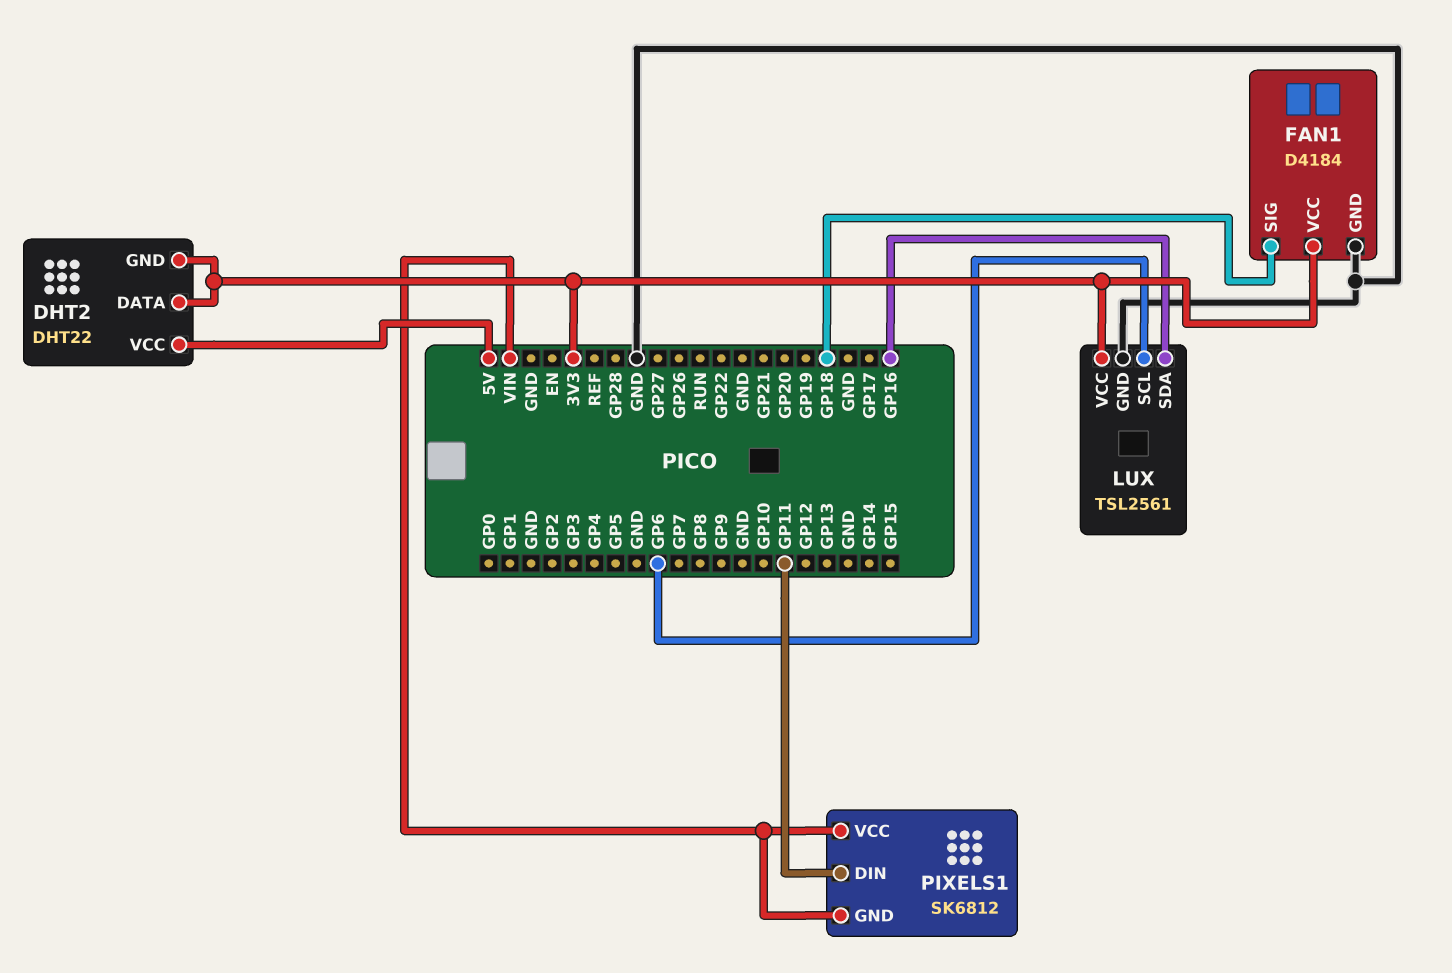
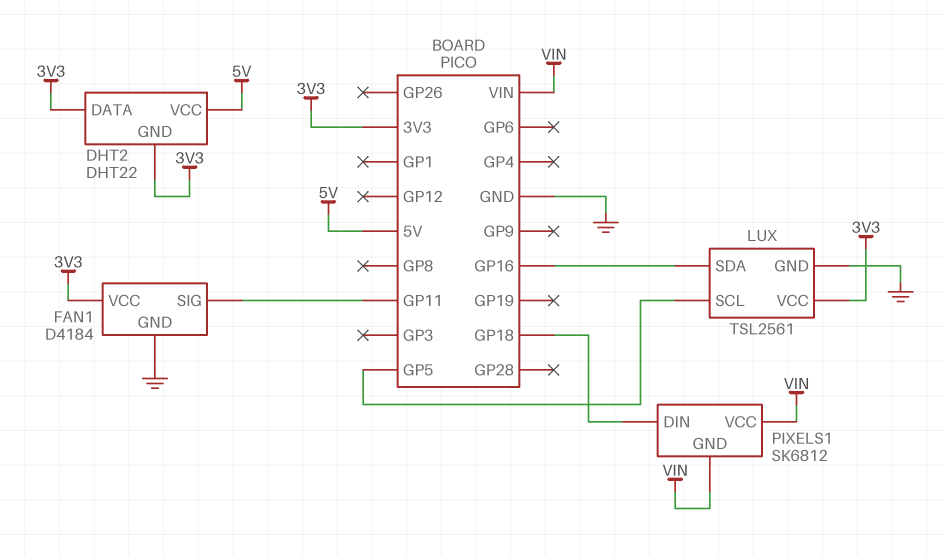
FAN1 pin SIG: GP18 -> GP11
LUX pin SCL: GP6 -> GP5
PIXELS1 pin DIN: GP11 -> GP18

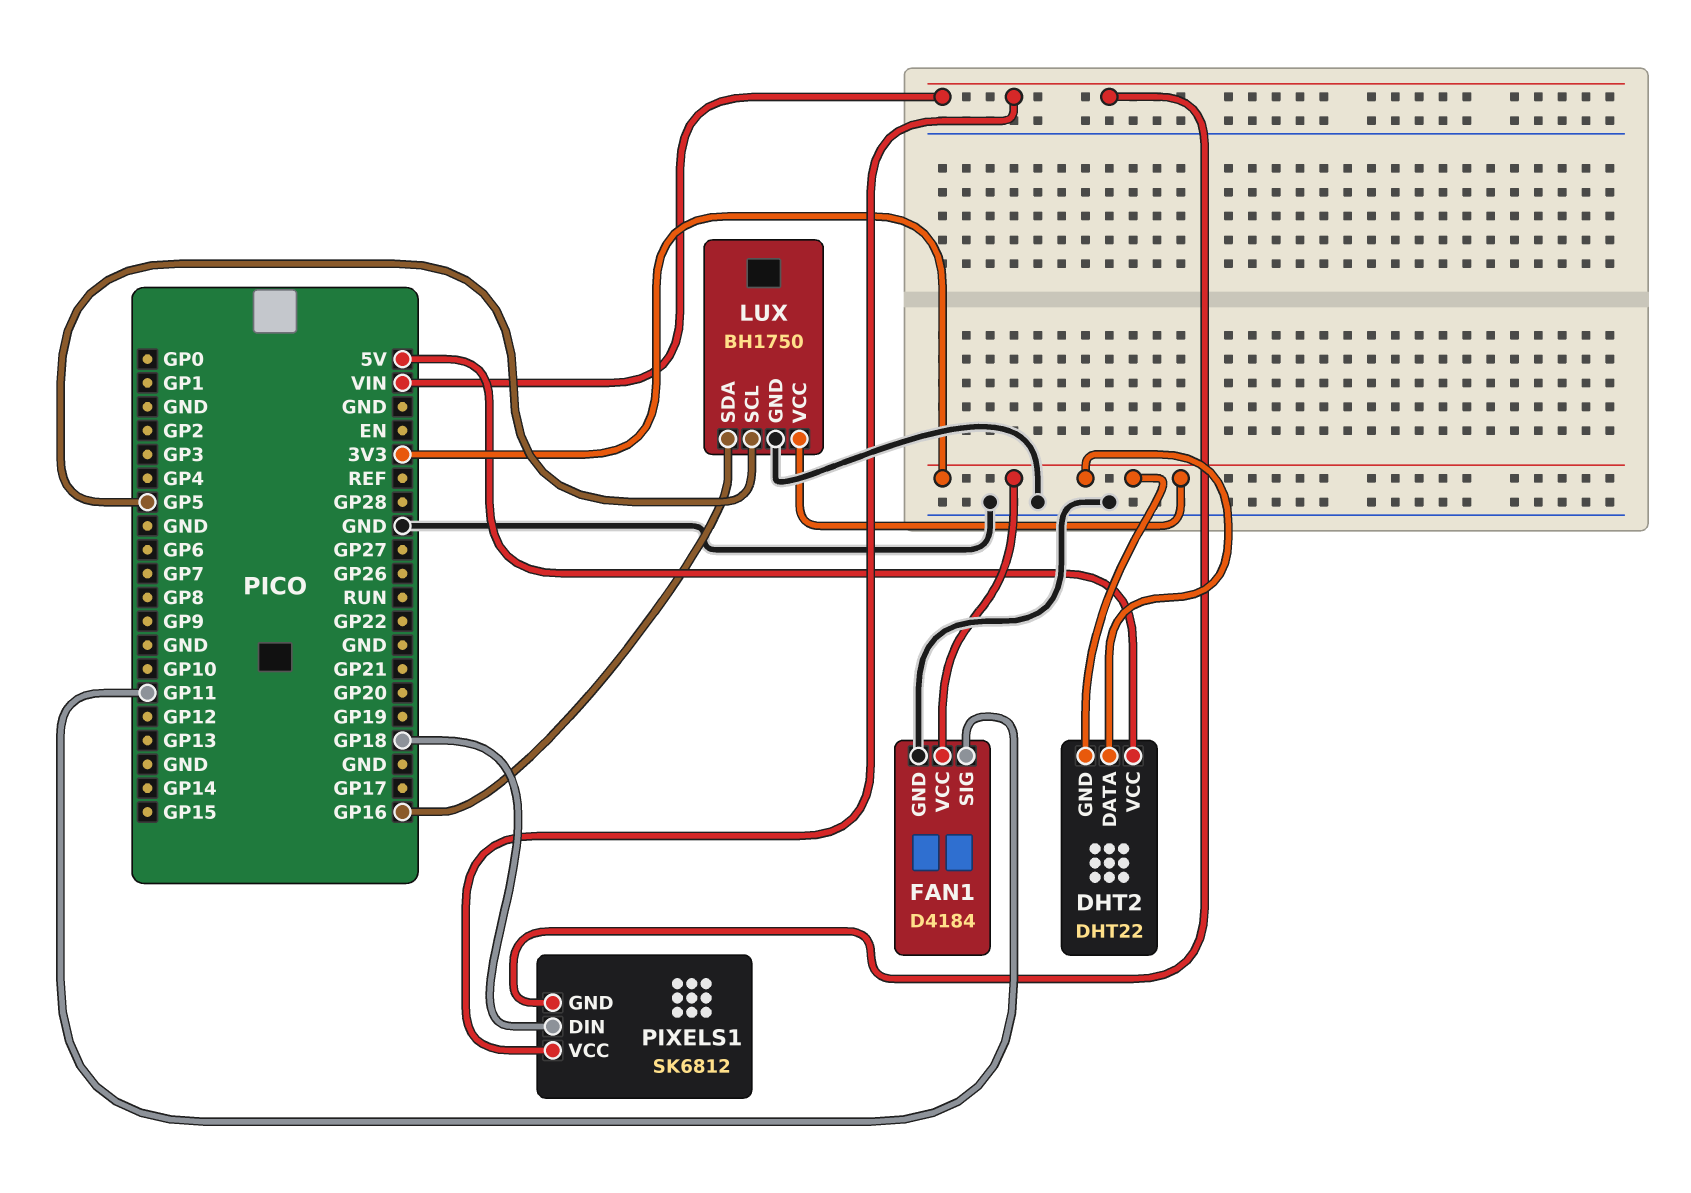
LUX: TSL2561 -> BH1750

